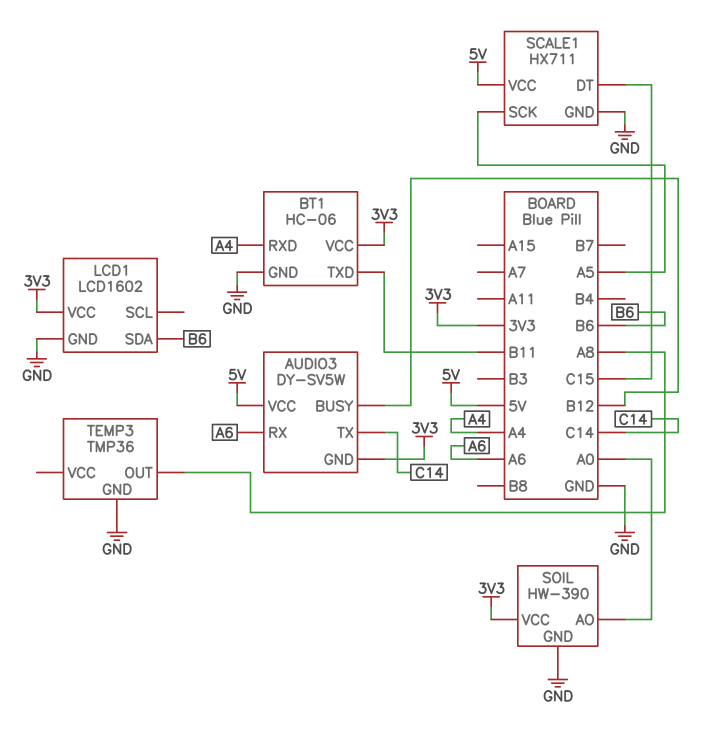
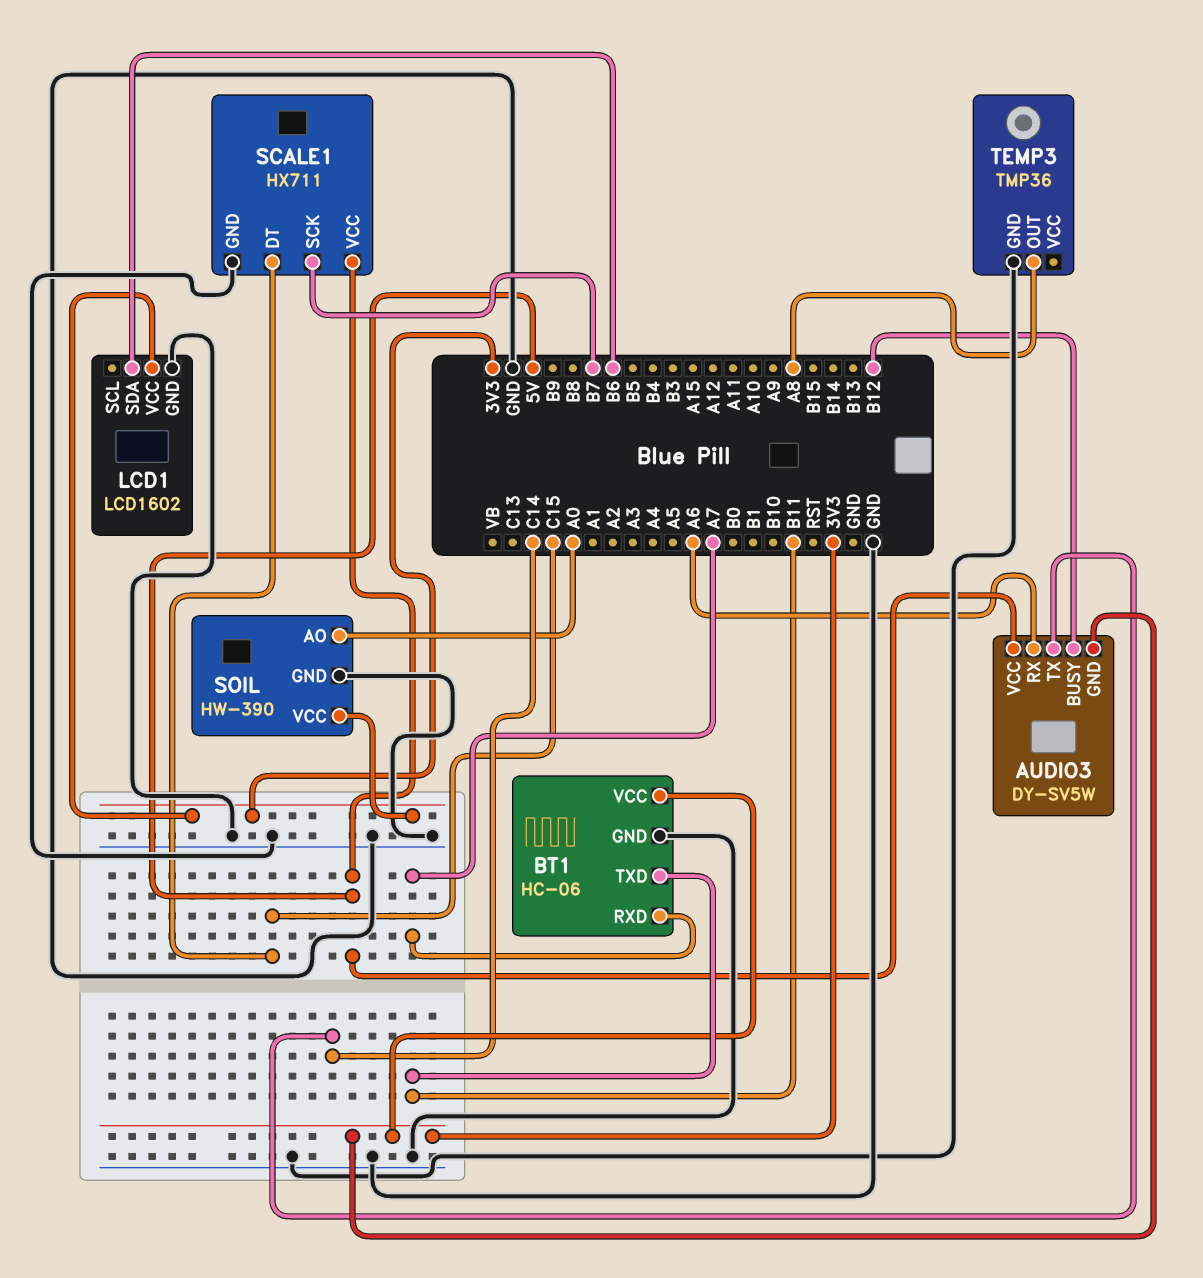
BT1 pin RXD: A4 -> A7
SCALE1 pin SCK: A5 -> B7

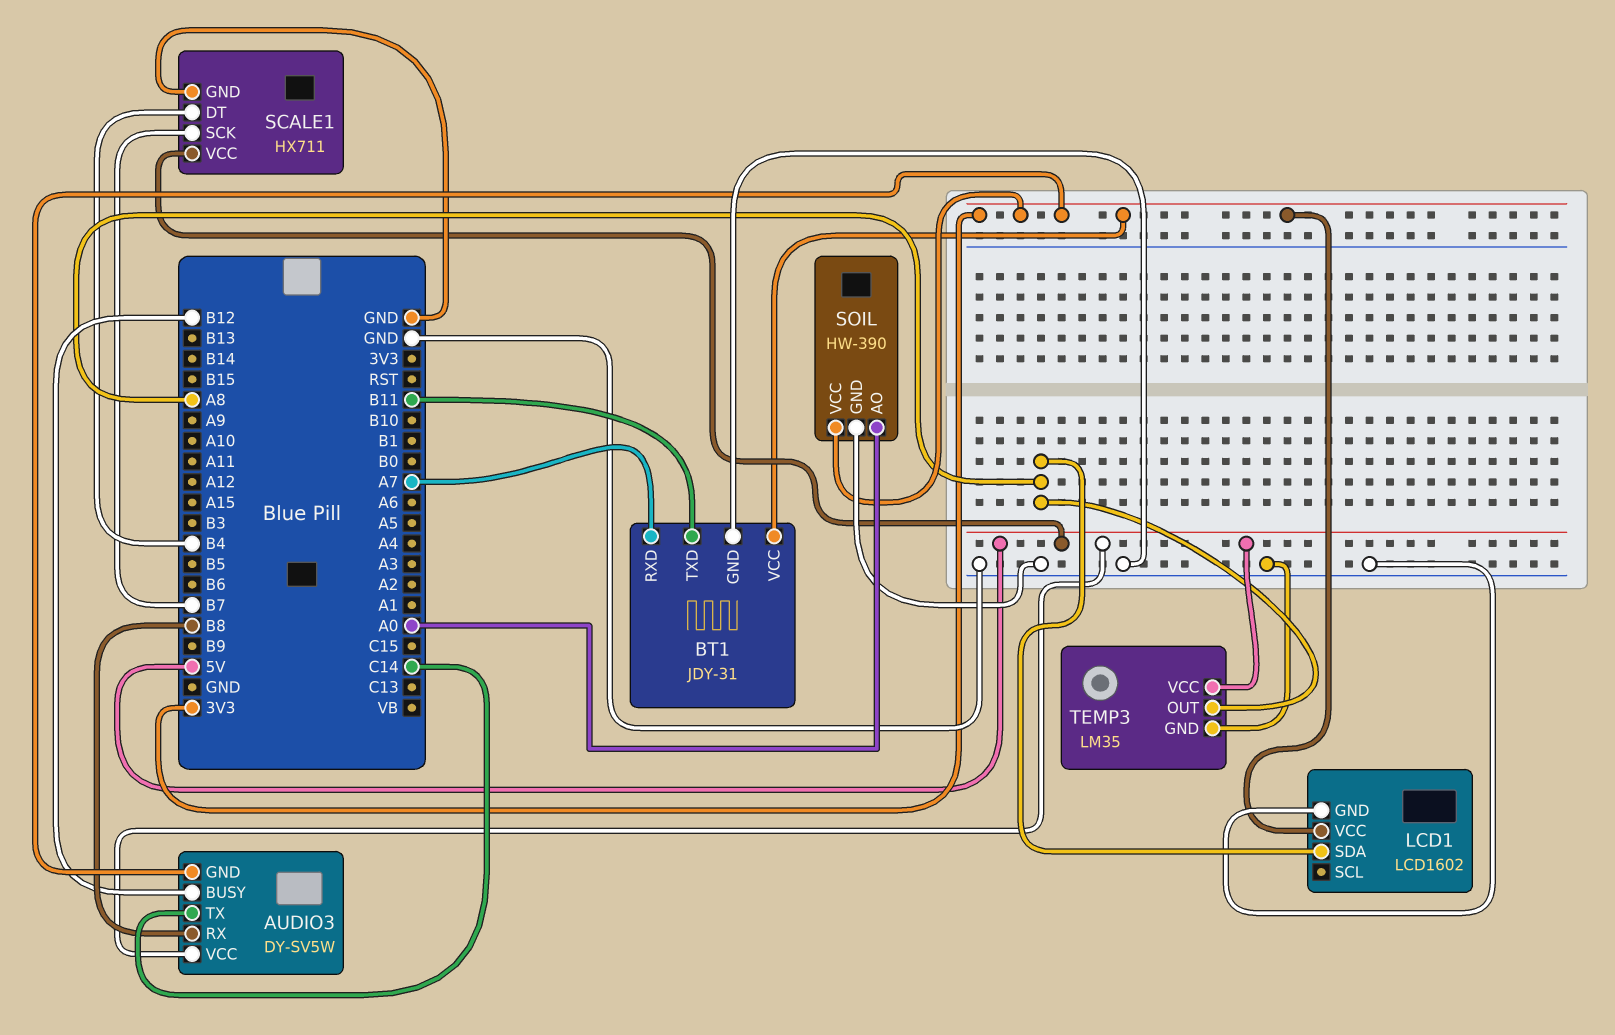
AUDIO3 pin RX: A6 -> B8
BT1: HC-06 -> JDY-31
LCD1 pin SDA: B6 -> A8
SCALE1 pin DT: C15 -> B4
TEMP3: TMP36 -> LM35
TEMP3 pin VCC: none -> 5V

